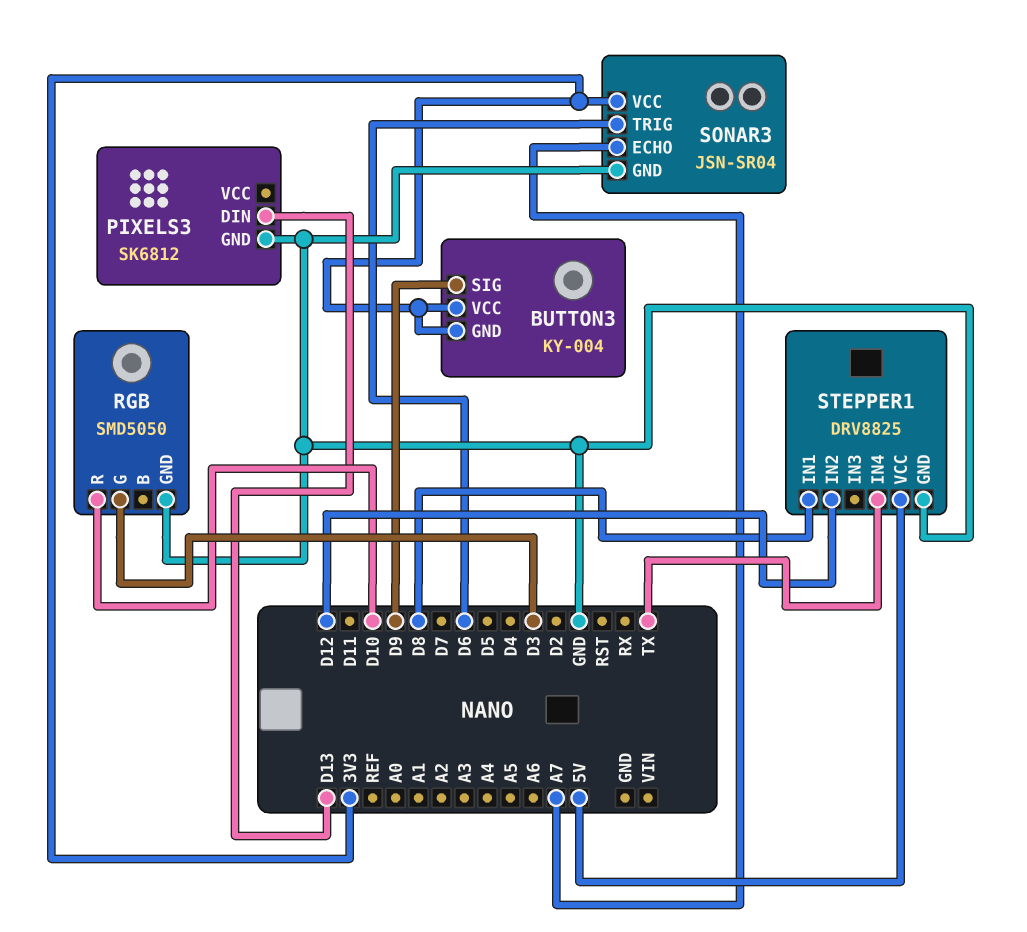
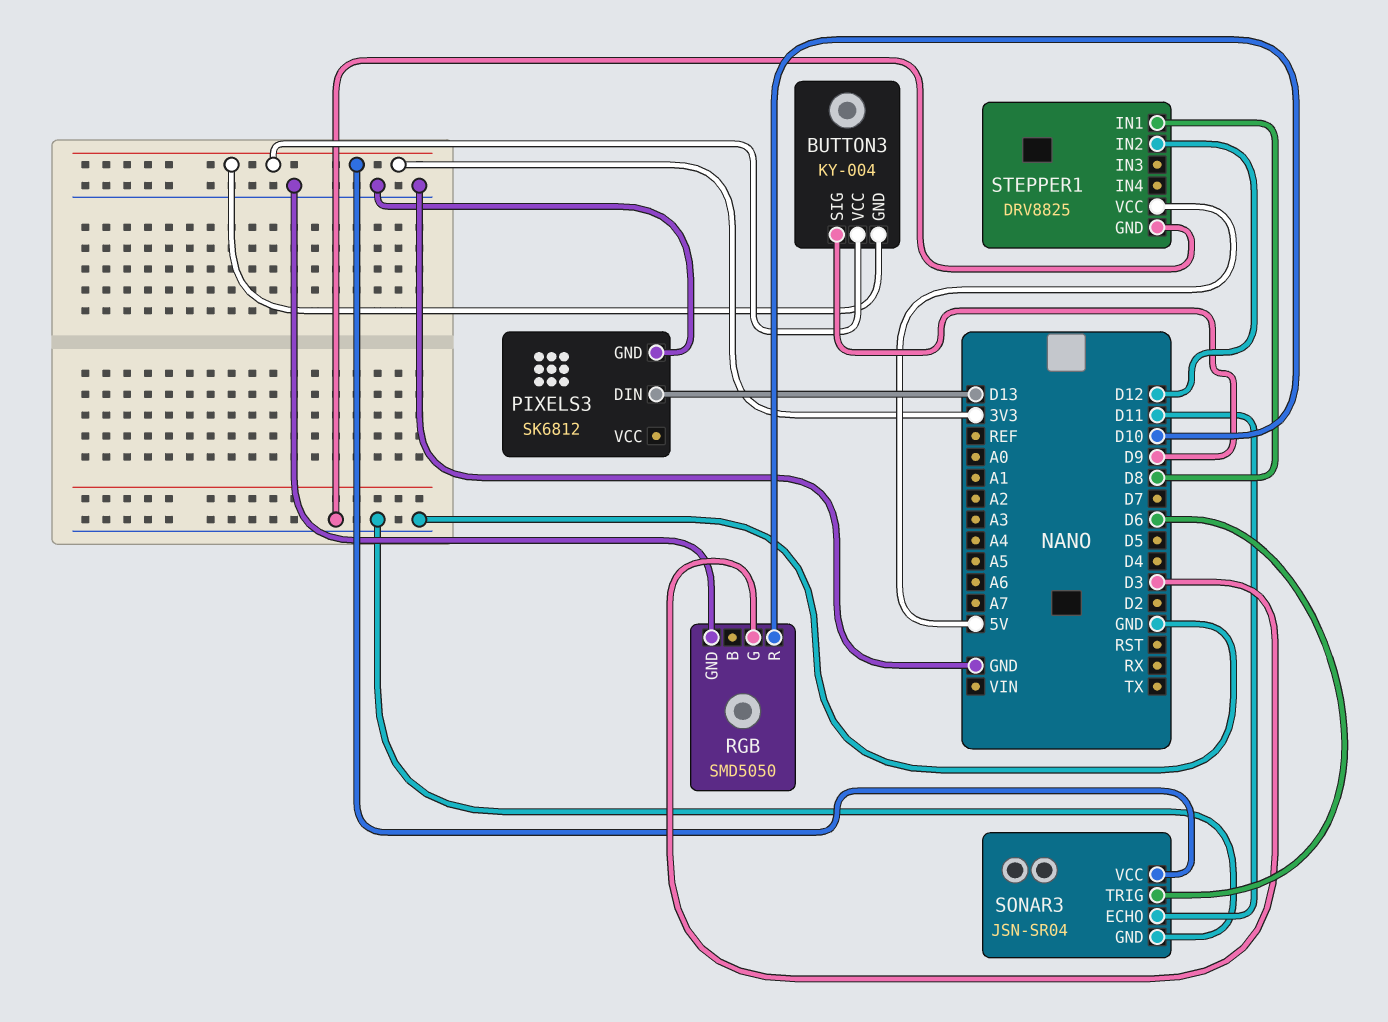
SONAR3 pin ECHO: A7 -> D11
STEPPER1 pin IN4: TX -> none

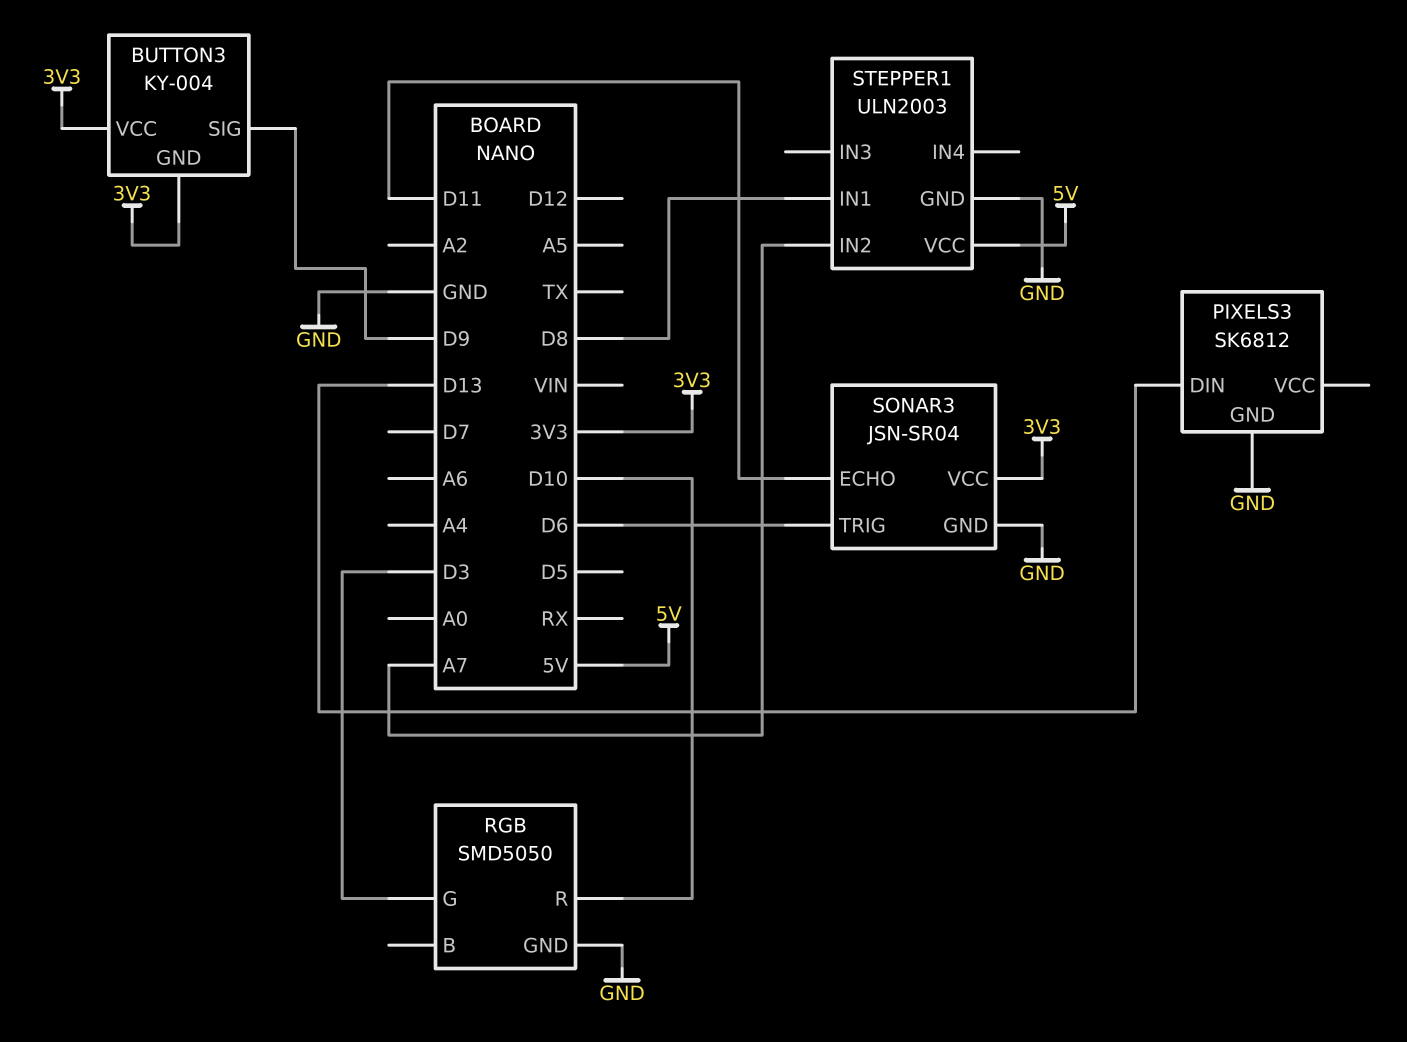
STEPPER1: DRV8825 -> ULN2003
STEPPER1 pin IN2: D12 -> A7

